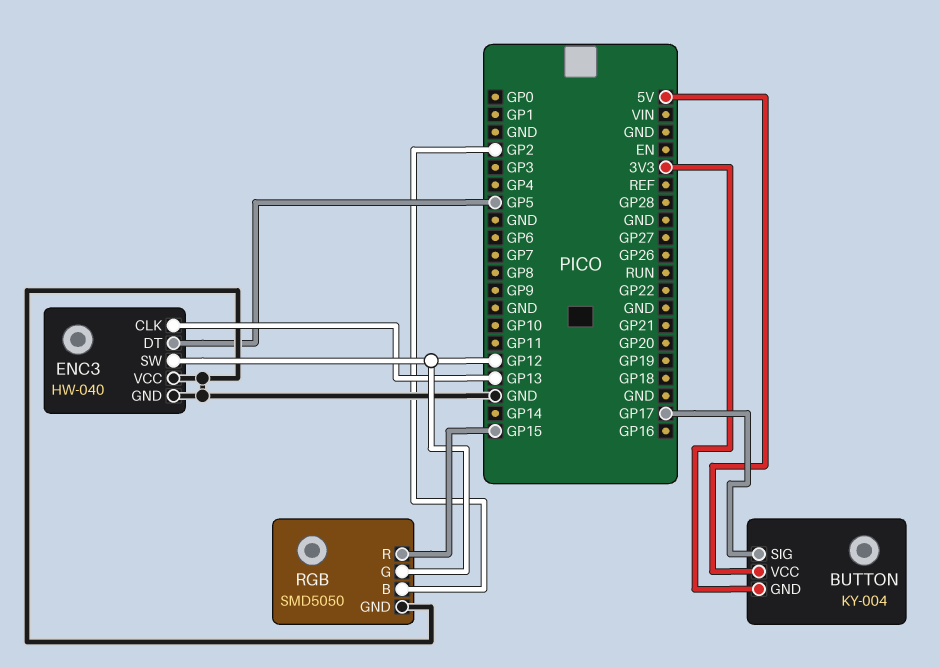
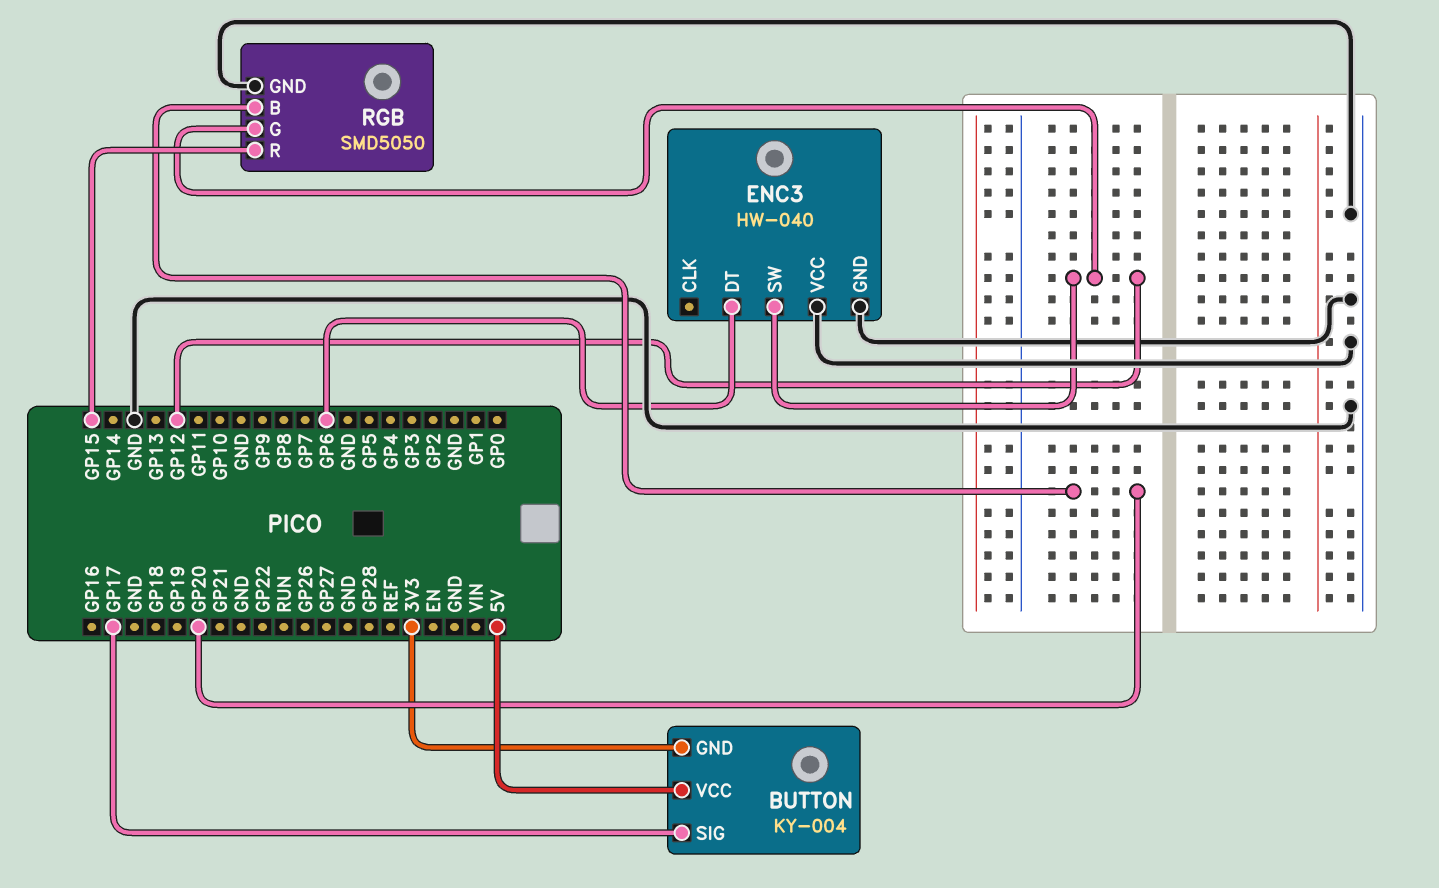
ENC3 pin CLK: GP13 -> none
ENC3 pin DT: GP5 -> GP6
RGB pin B: GP2 -> GP20

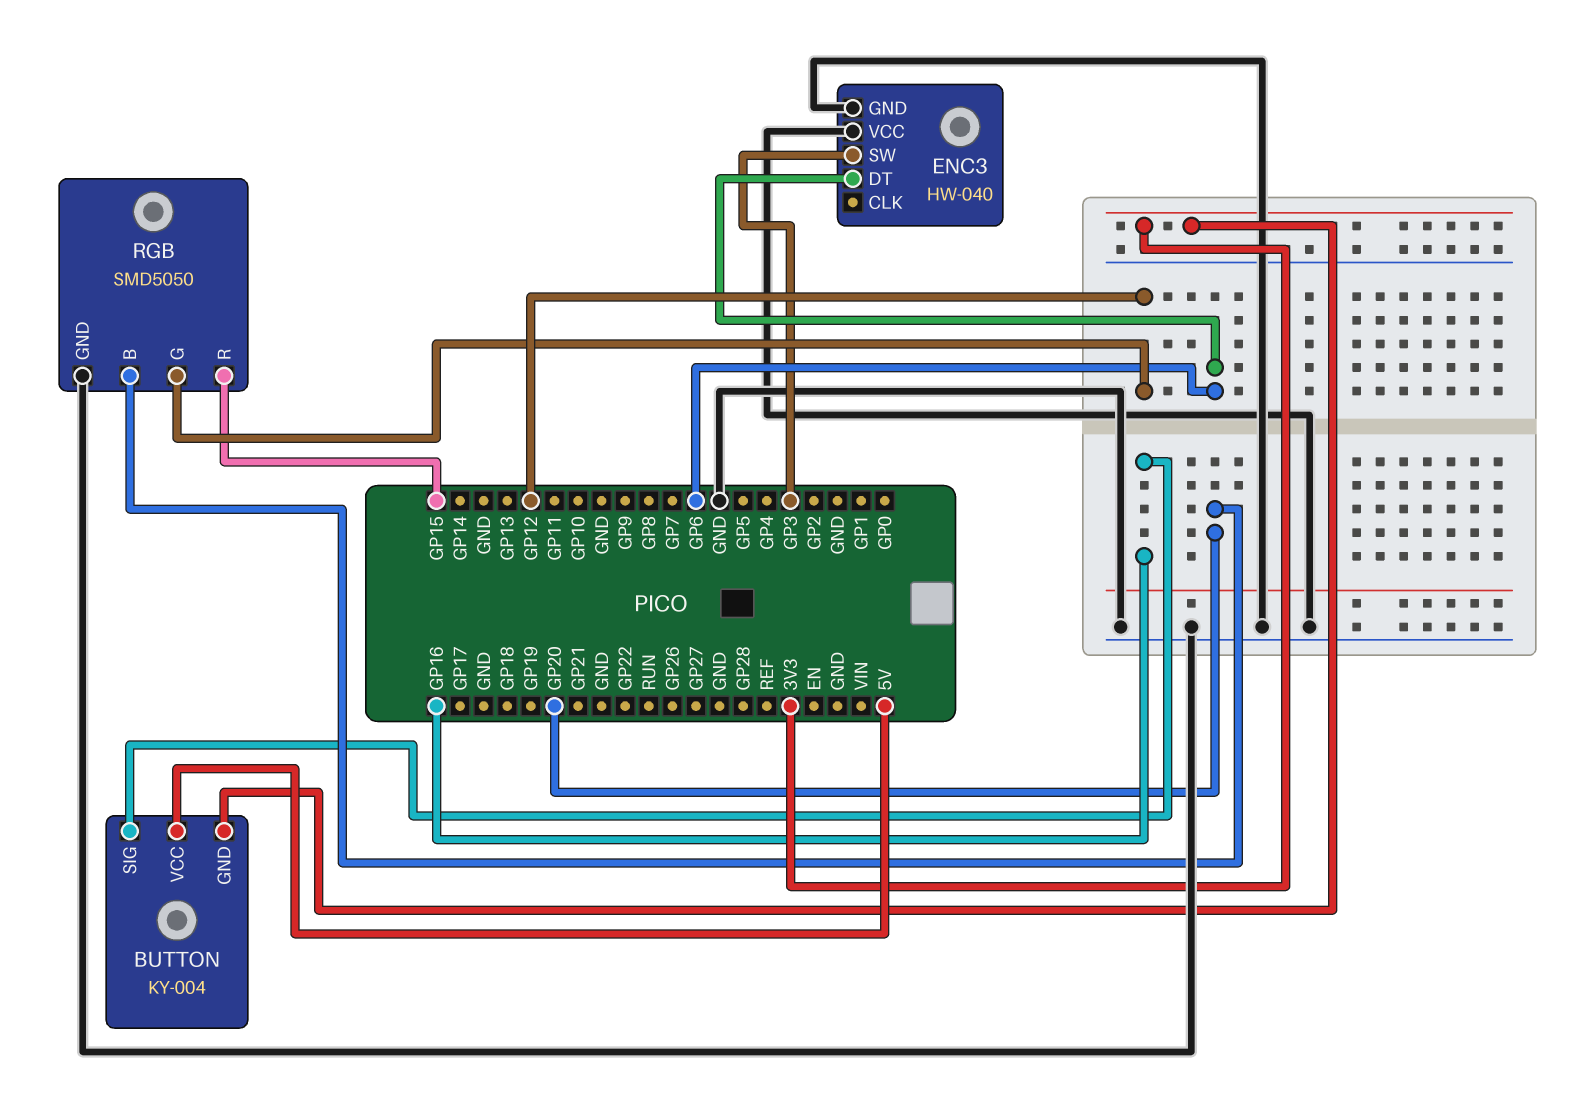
BUTTON pin SIG: GP17 -> GP16
ENC3 pin SW: GP12 -> GP3

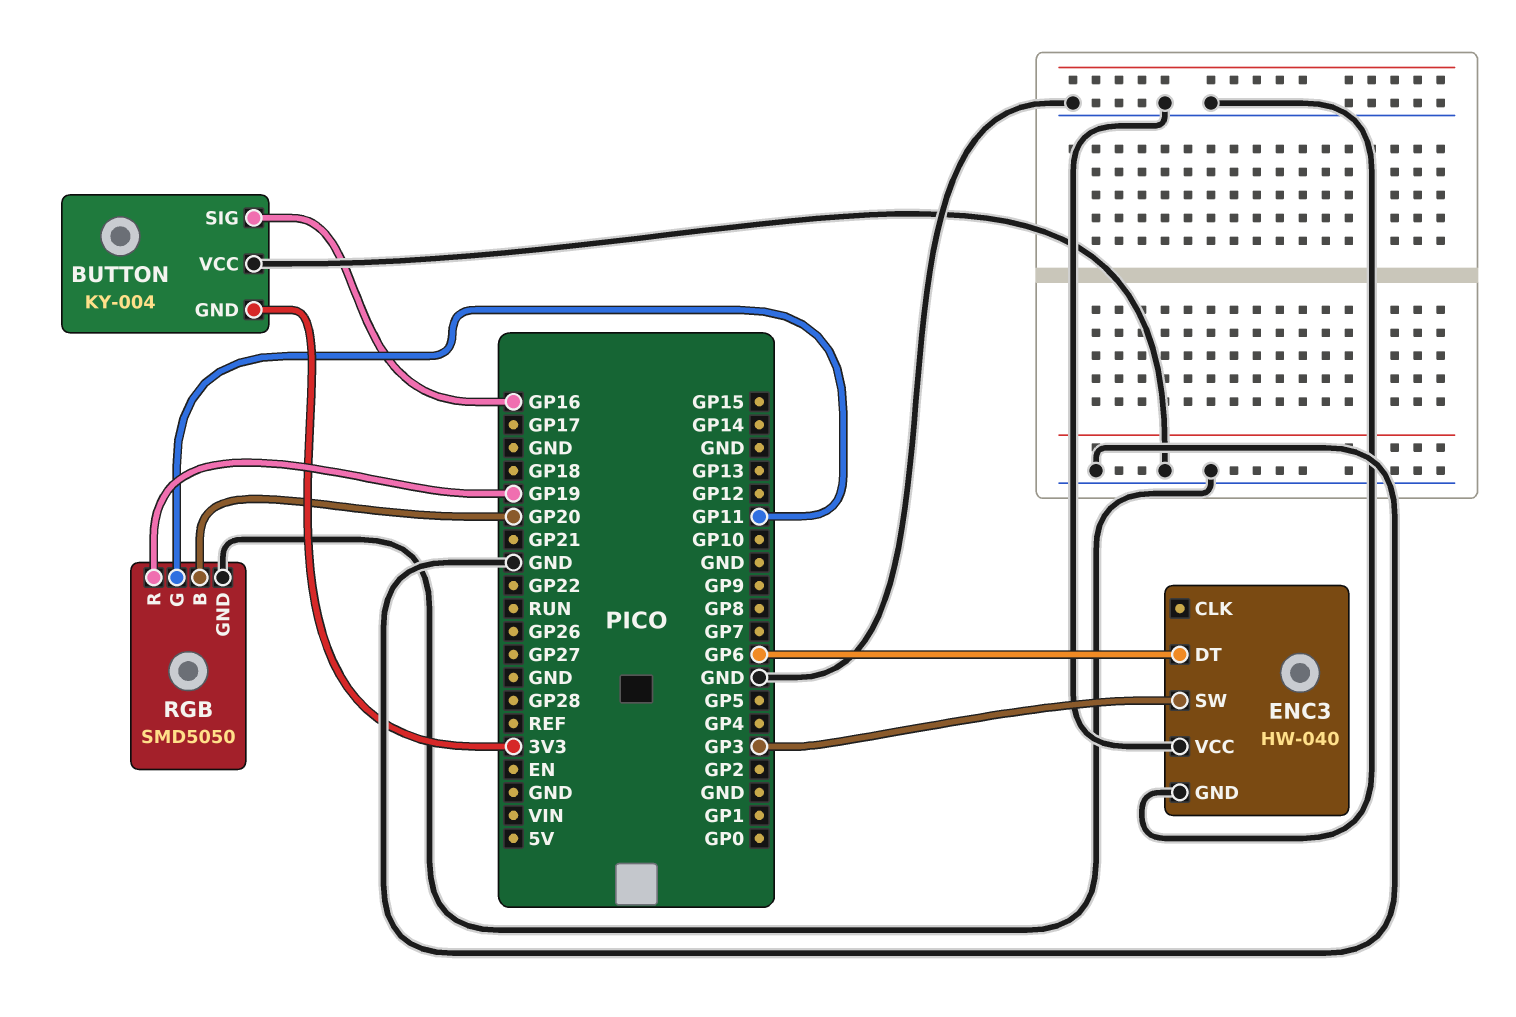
BUTTON pin VCC: 5V -> GND
RGB pin G: GP12 -> GP11
RGB pin R: GP15 -> GP19

